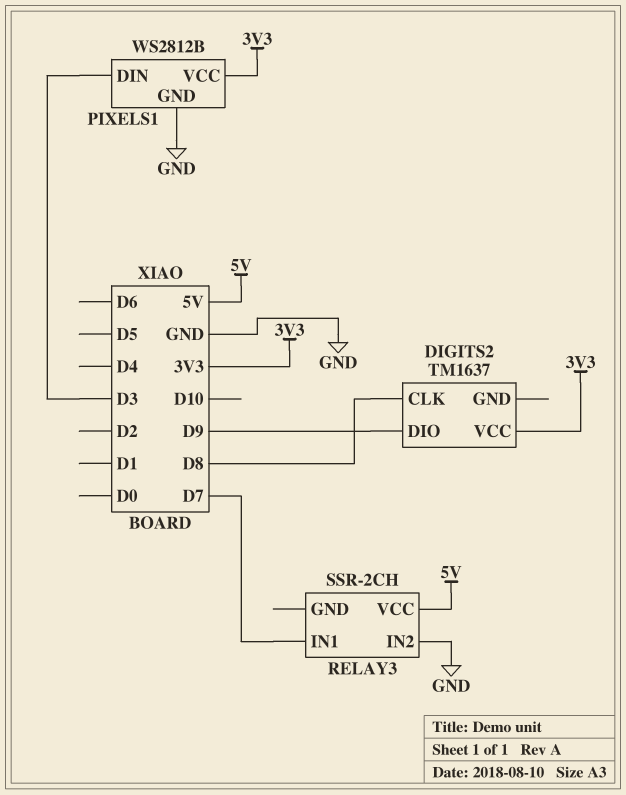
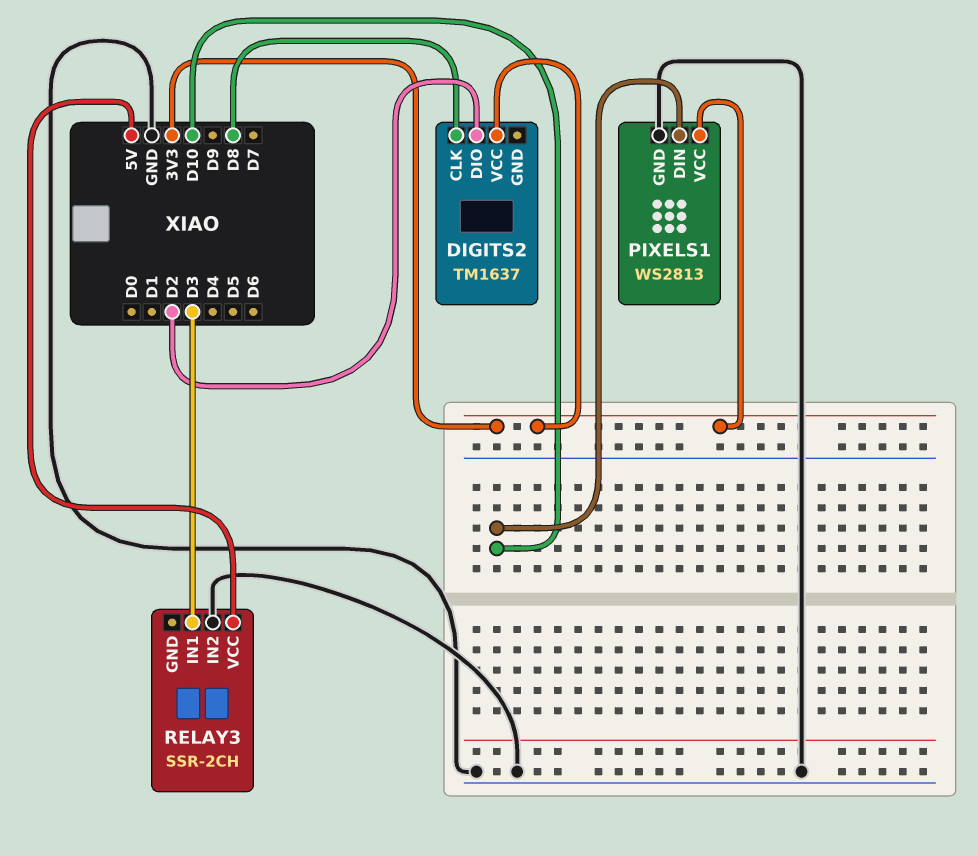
DIGITS2 pin DIO: D9 -> D2
PIXELS1: WS2812B -> WS2813
PIXELS1 pin DIN: D3 -> D10
RELAY3 pin IN1: D7 -> D3

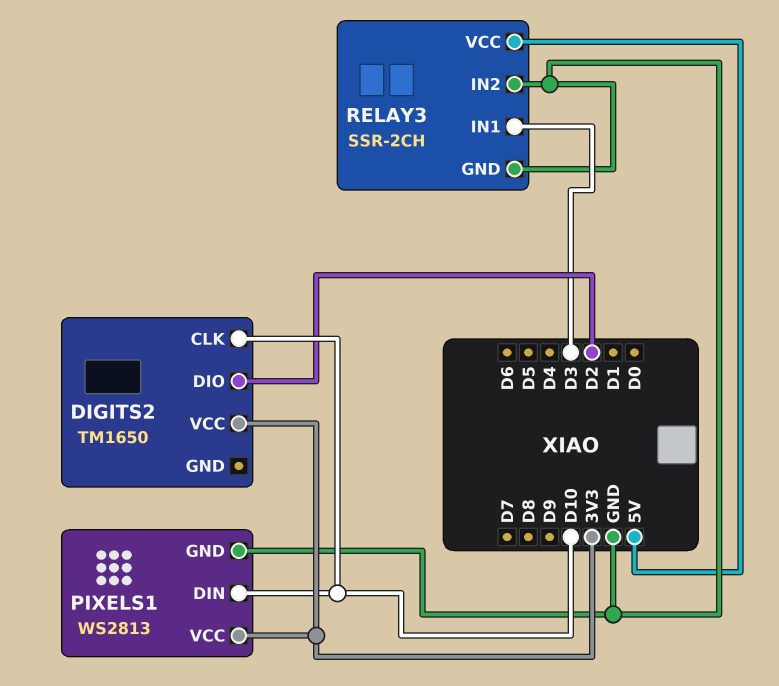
DIGITS2: TM1637 -> TM1650
DIGITS2 pin CLK: D8 -> D10
RELAY3 pin GND: none -> GND

